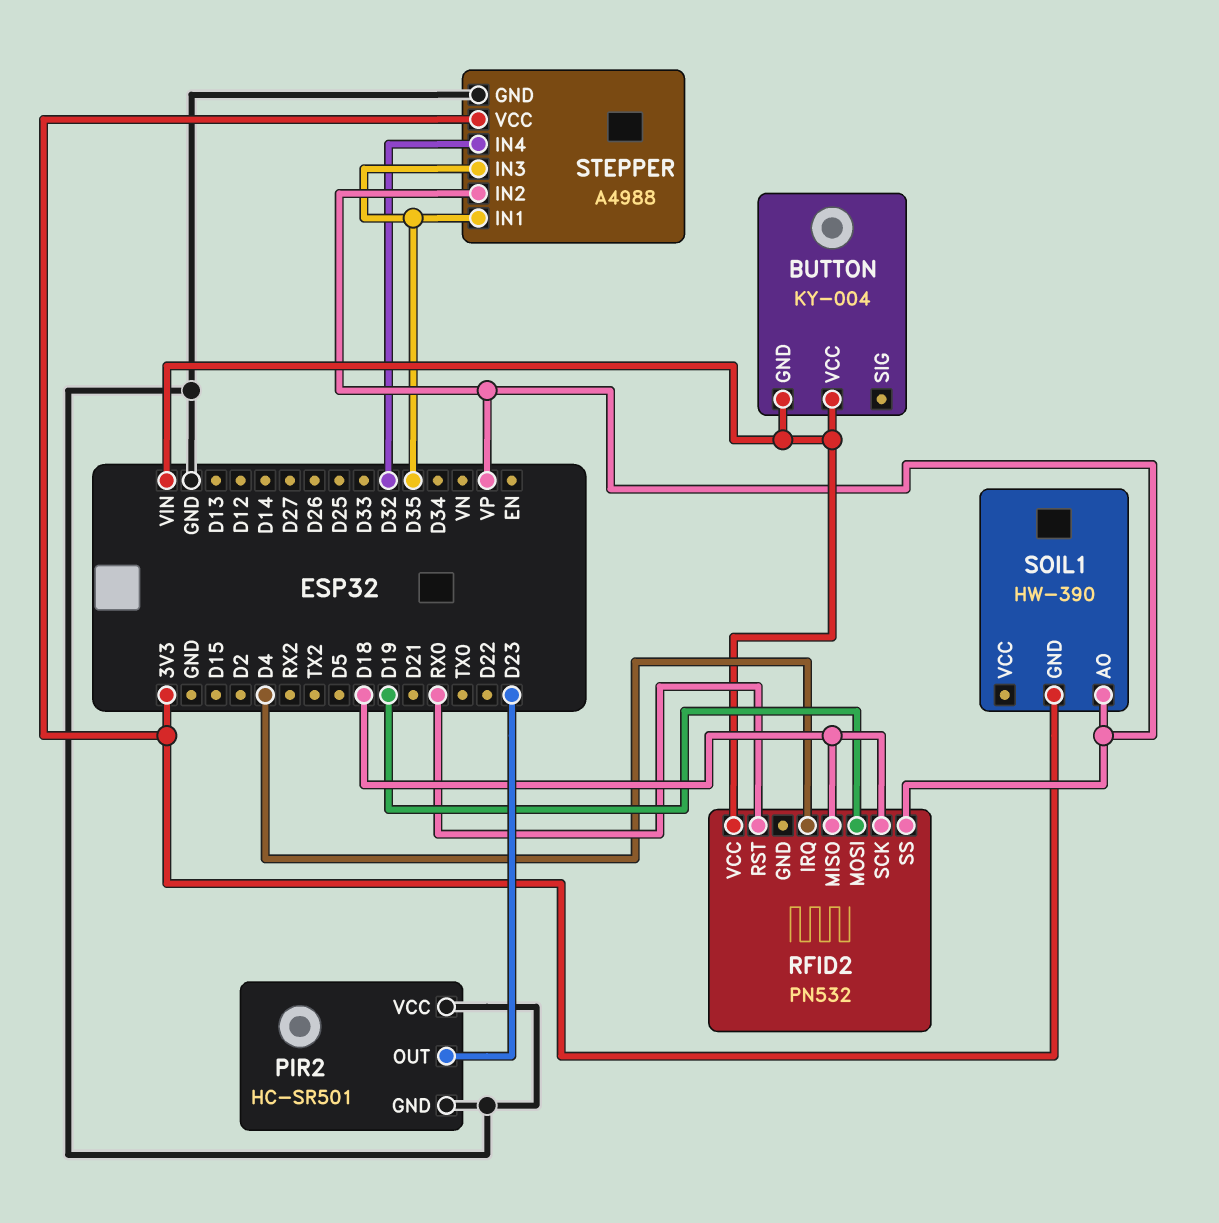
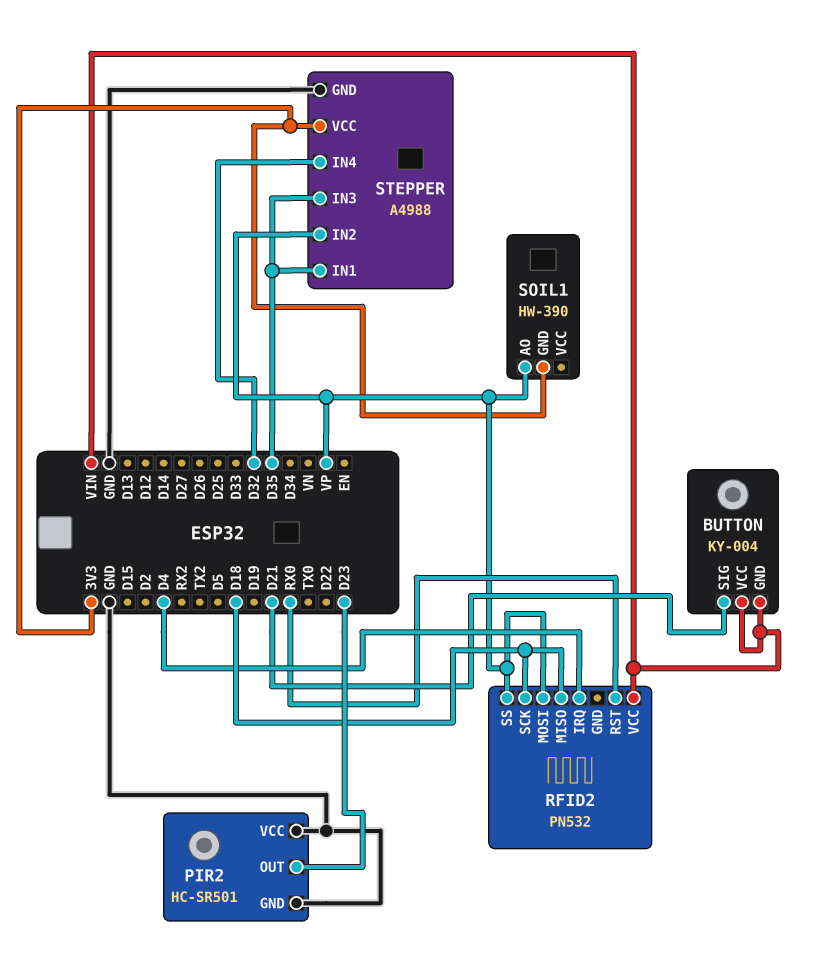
BUTTON pin SIG: none -> D21
RFID2 pin MOSI: D19 -> VP

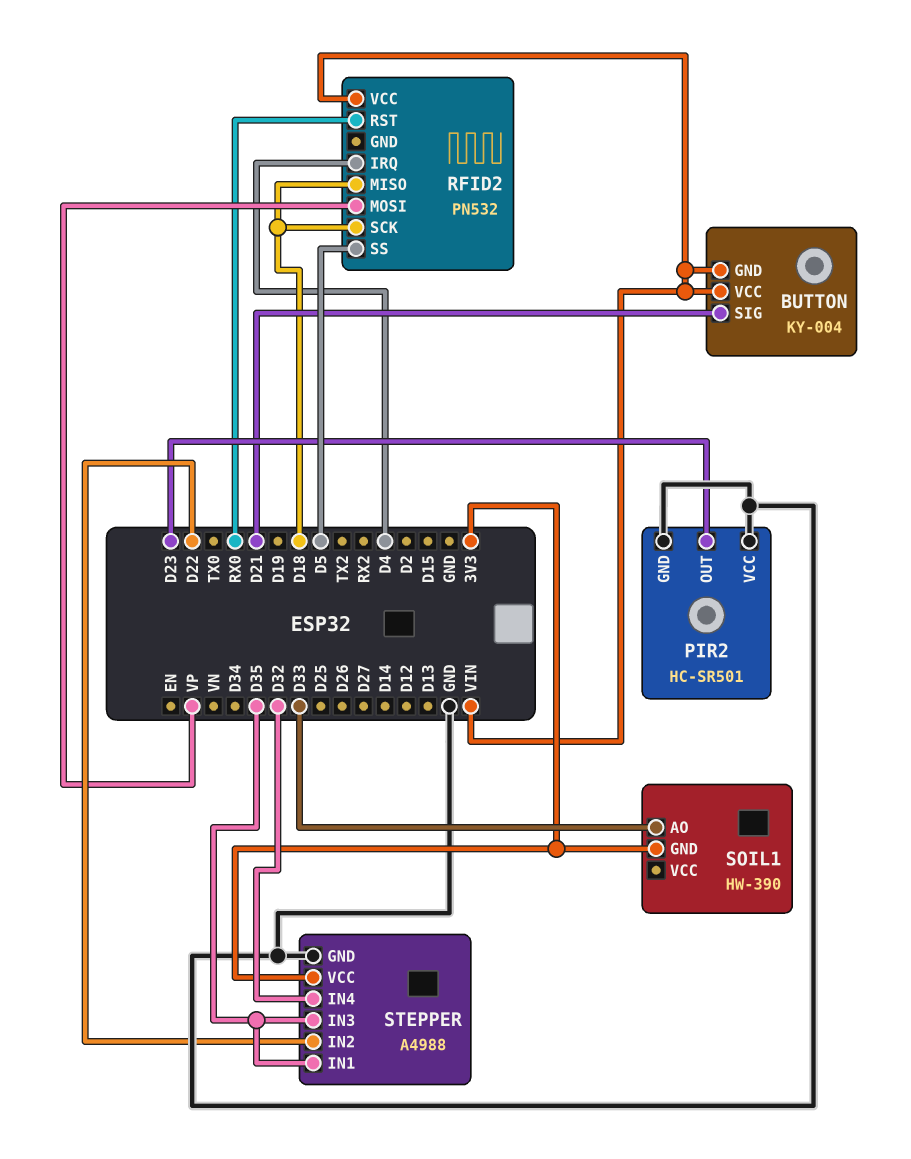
RFID2 pin SS: VP -> D5
SOIL1 pin AO: VP -> D33
STEPPER pin IN2: VP -> D22

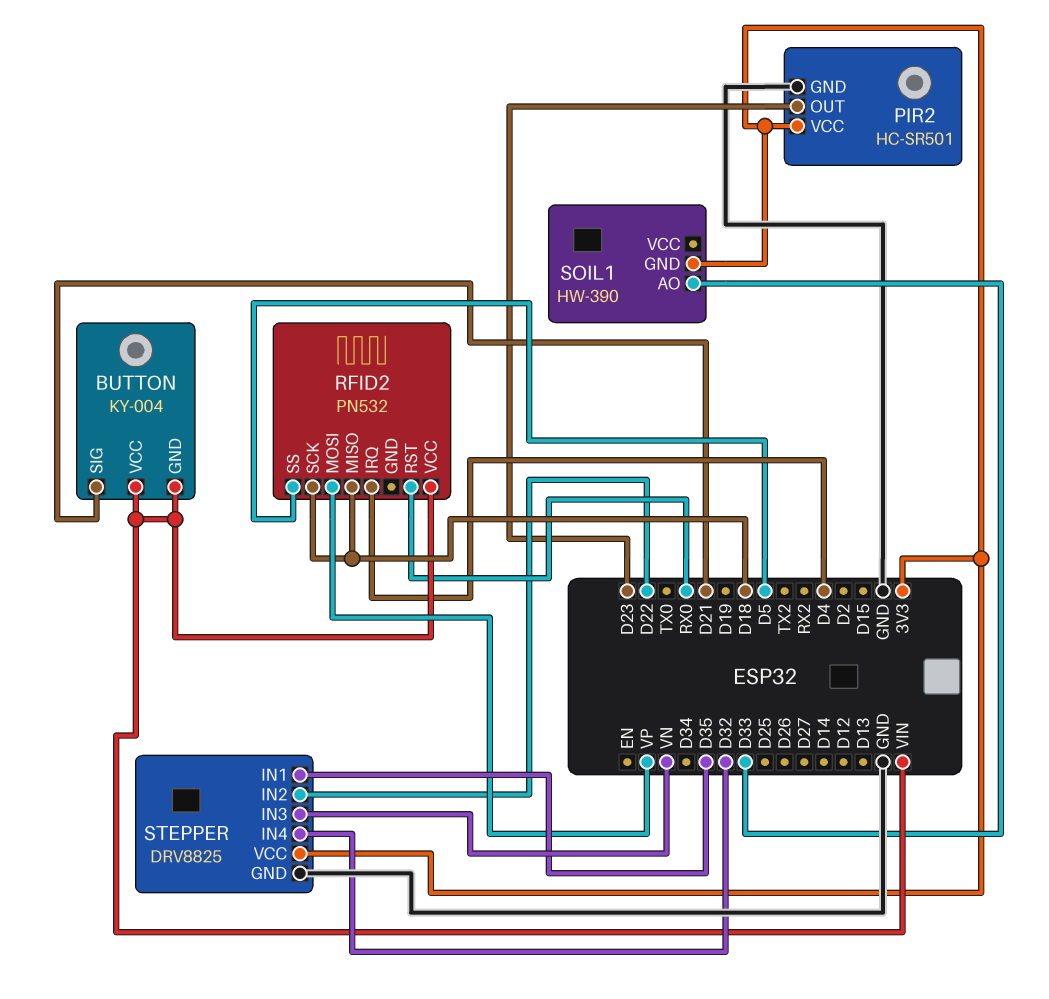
PIR2 pin VCC: GND -> 3V3
STEPPER: A4988 -> DRV8825
STEPPER pin IN3: D35 -> VN

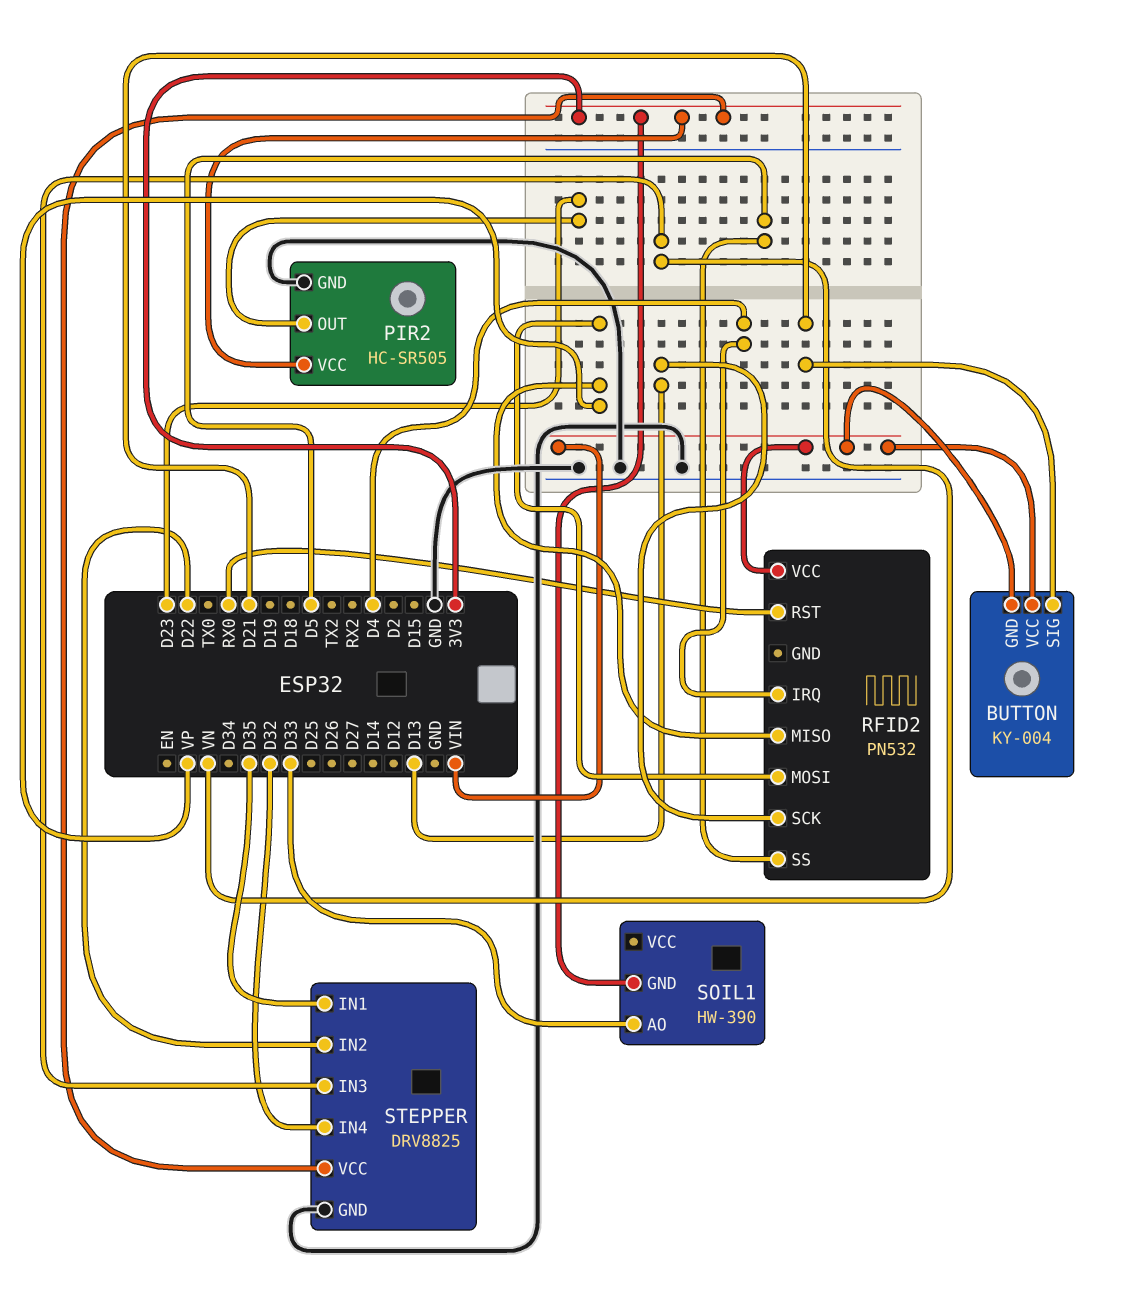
PIR2: HC-SR501 -> HC-SR505
RFID2 pin MISO: D18 -> VP
RFID2 pin SCK: D18 -> D13

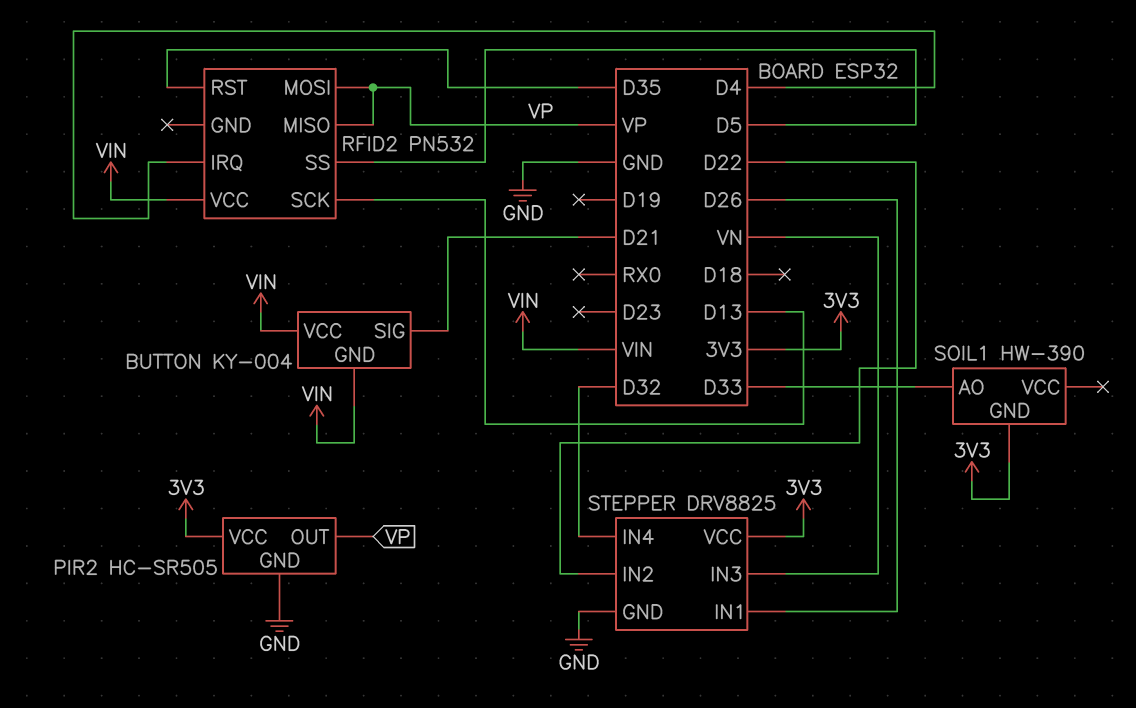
PIR2 pin OUT: D23 -> VP
RFID2 pin RST: RX0 -> D35
STEPPER pin IN1: D35 -> D26

